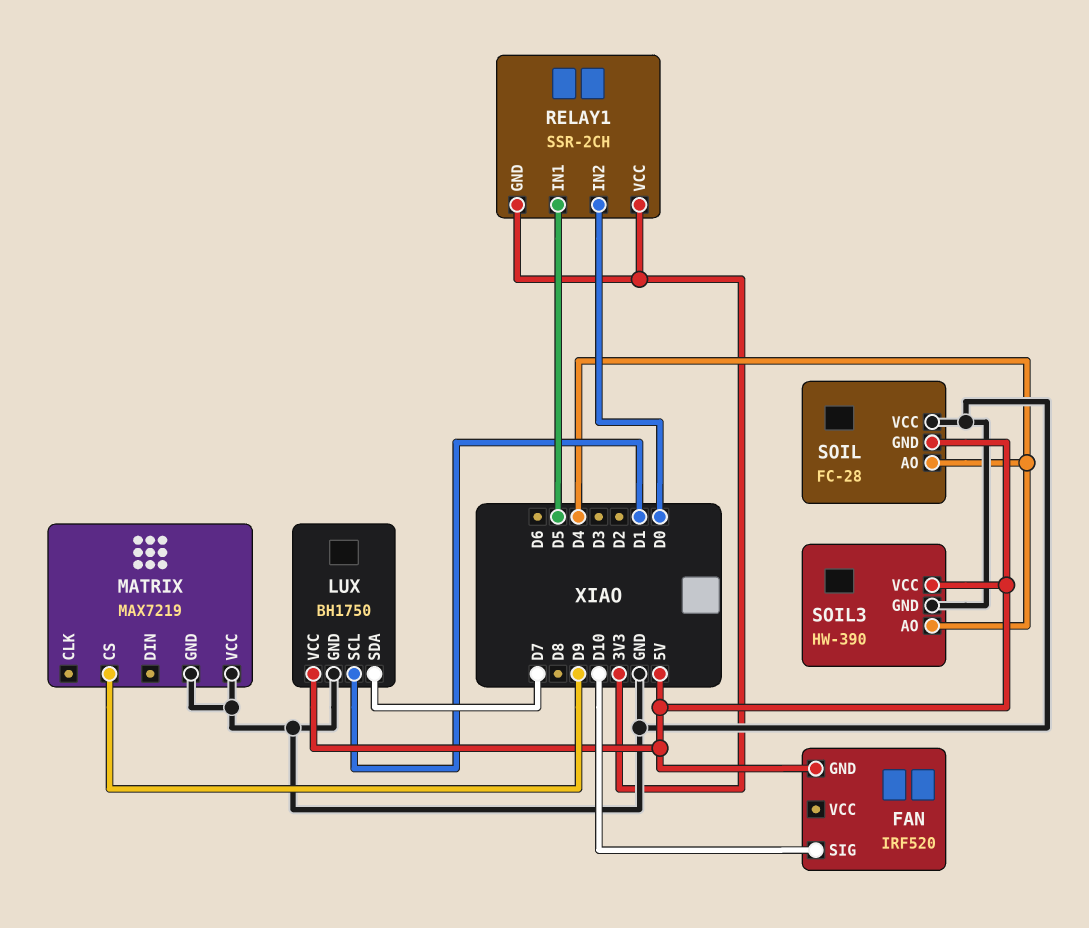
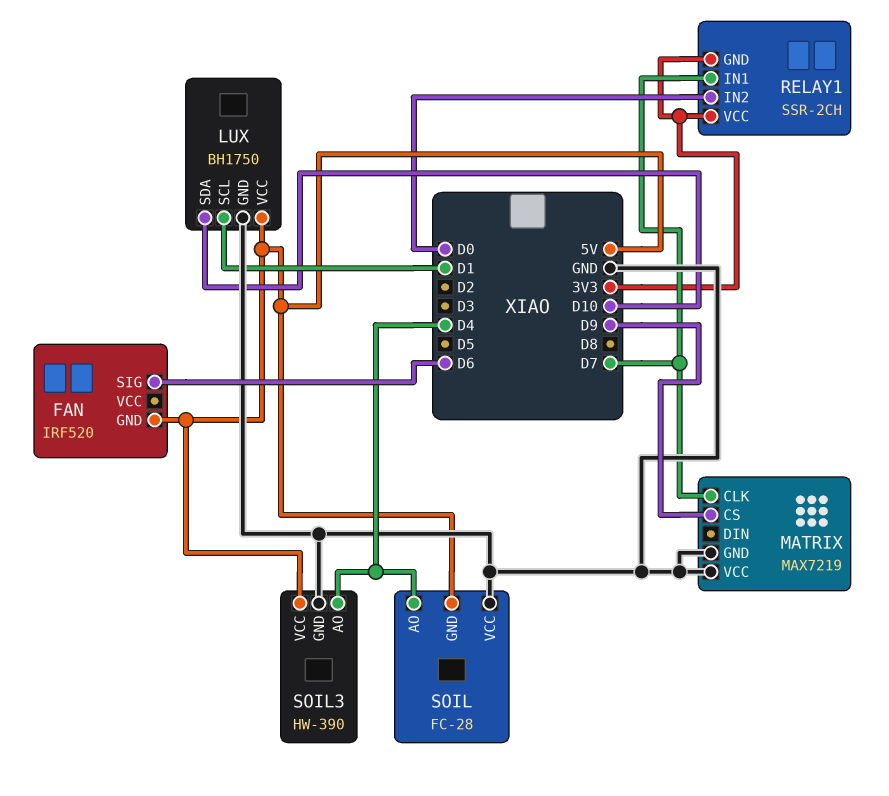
FAN pin SIG: D10 -> D6
LUX pin SDA: D7 -> D10
MATRIX pin CLK: none -> D7
RELAY1 pin IN1: D5 -> D7

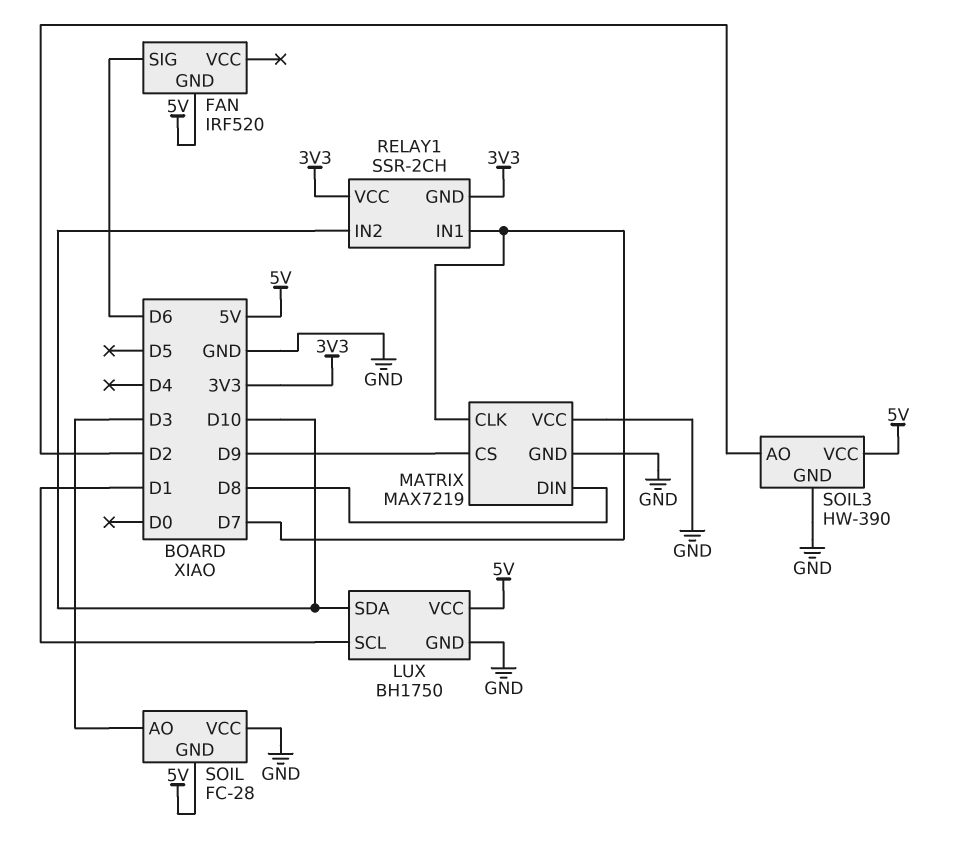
MATRIX pin DIN: none -> D8
RELAY1 pin IN2: D0 -> D10
SOIL pin AO: D4 -> D3
SOIL3 pin AO: D4 -> D2

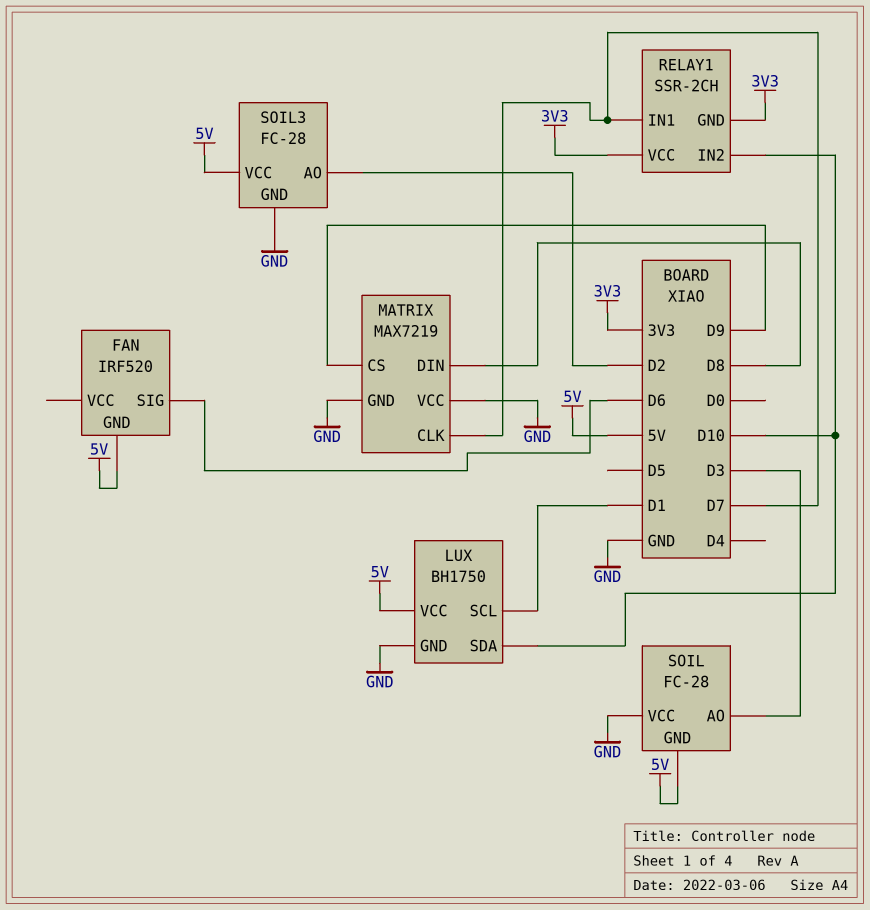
SOIL3: HW-390 -> FC-28

